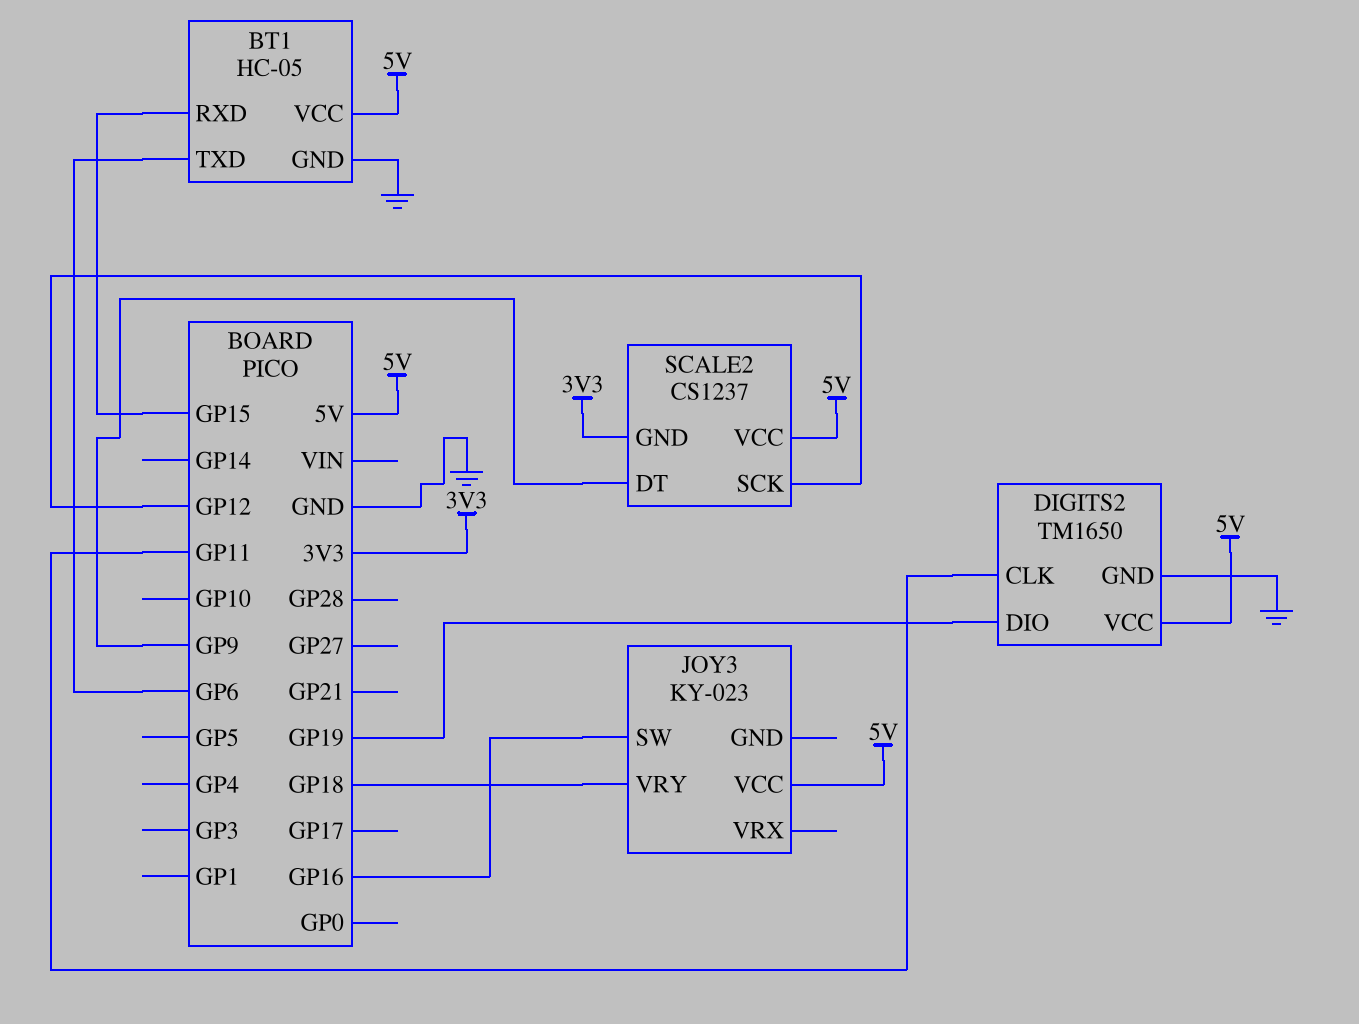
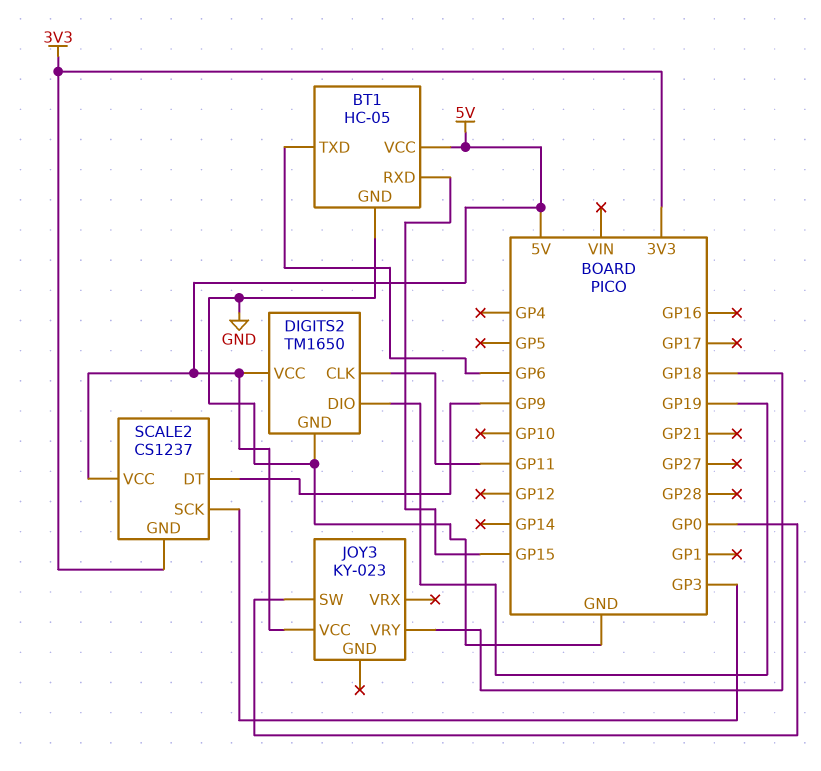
JOY3 pin SW: GP16 -> GP0
SCALE2 pin SCK: GP12 -> GP3

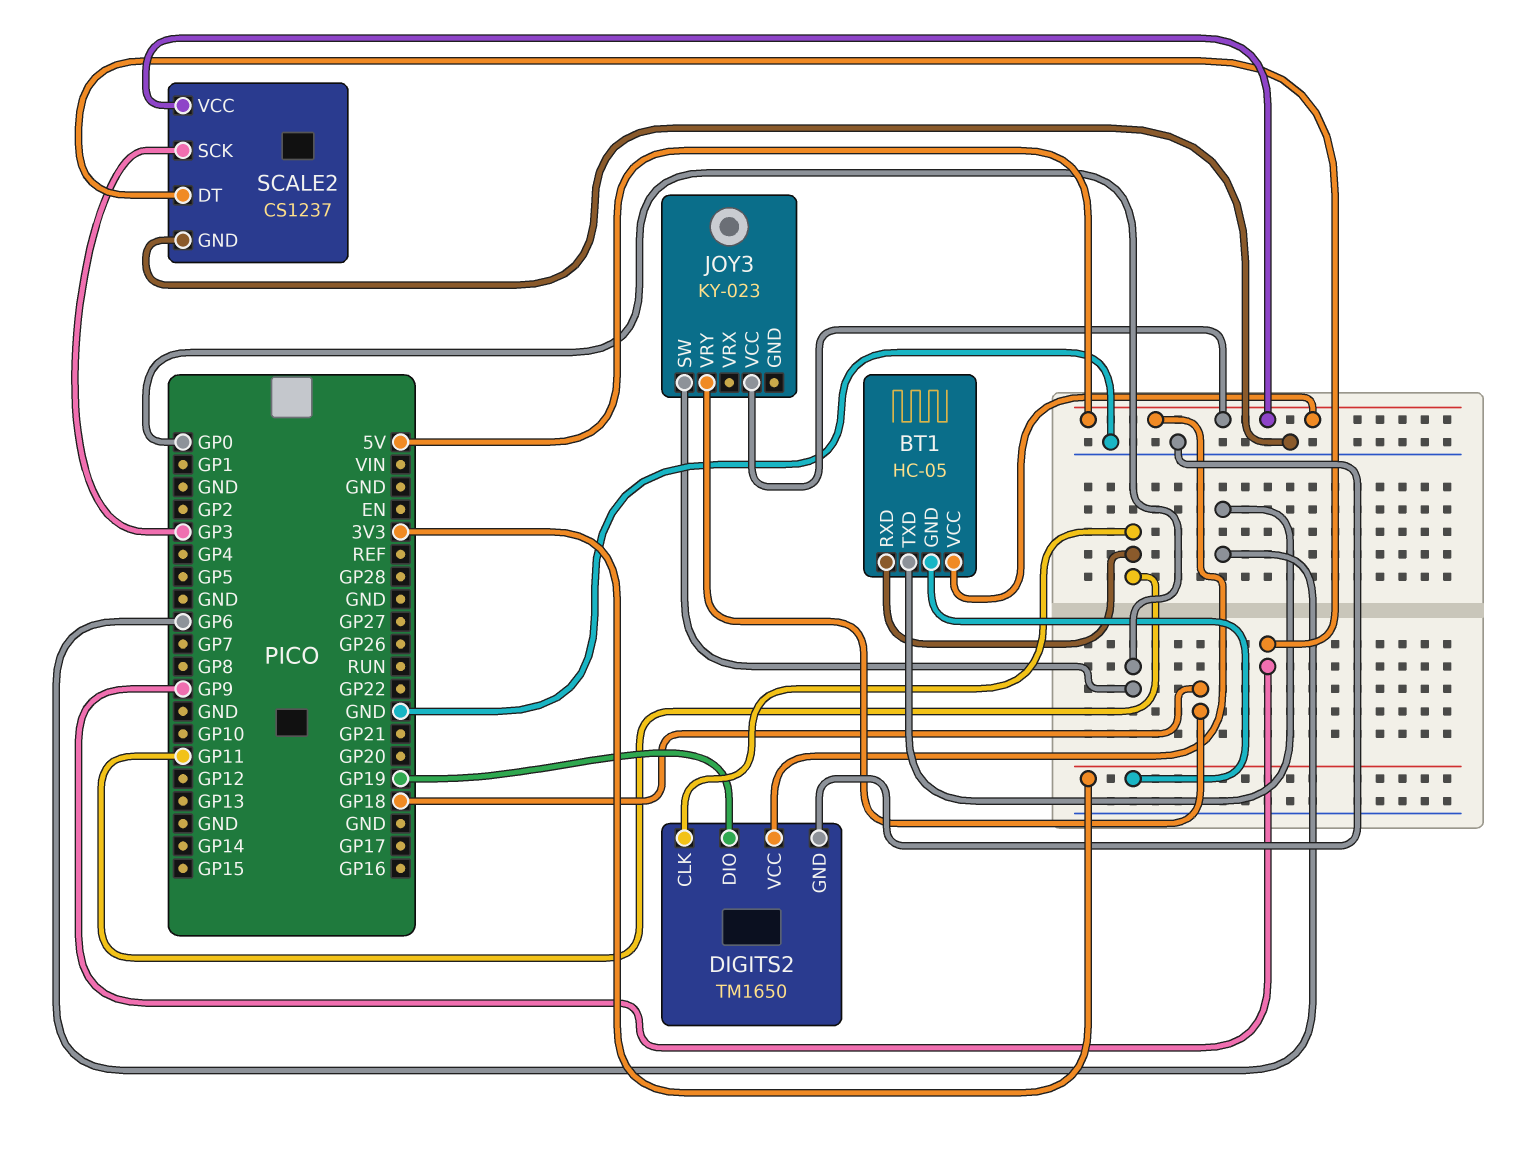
BT1 pin GND: GND -> 3V3
BT1 pin RXD: GP15 -> GP11
SCALE2 pin GND: 3V3 -> GND

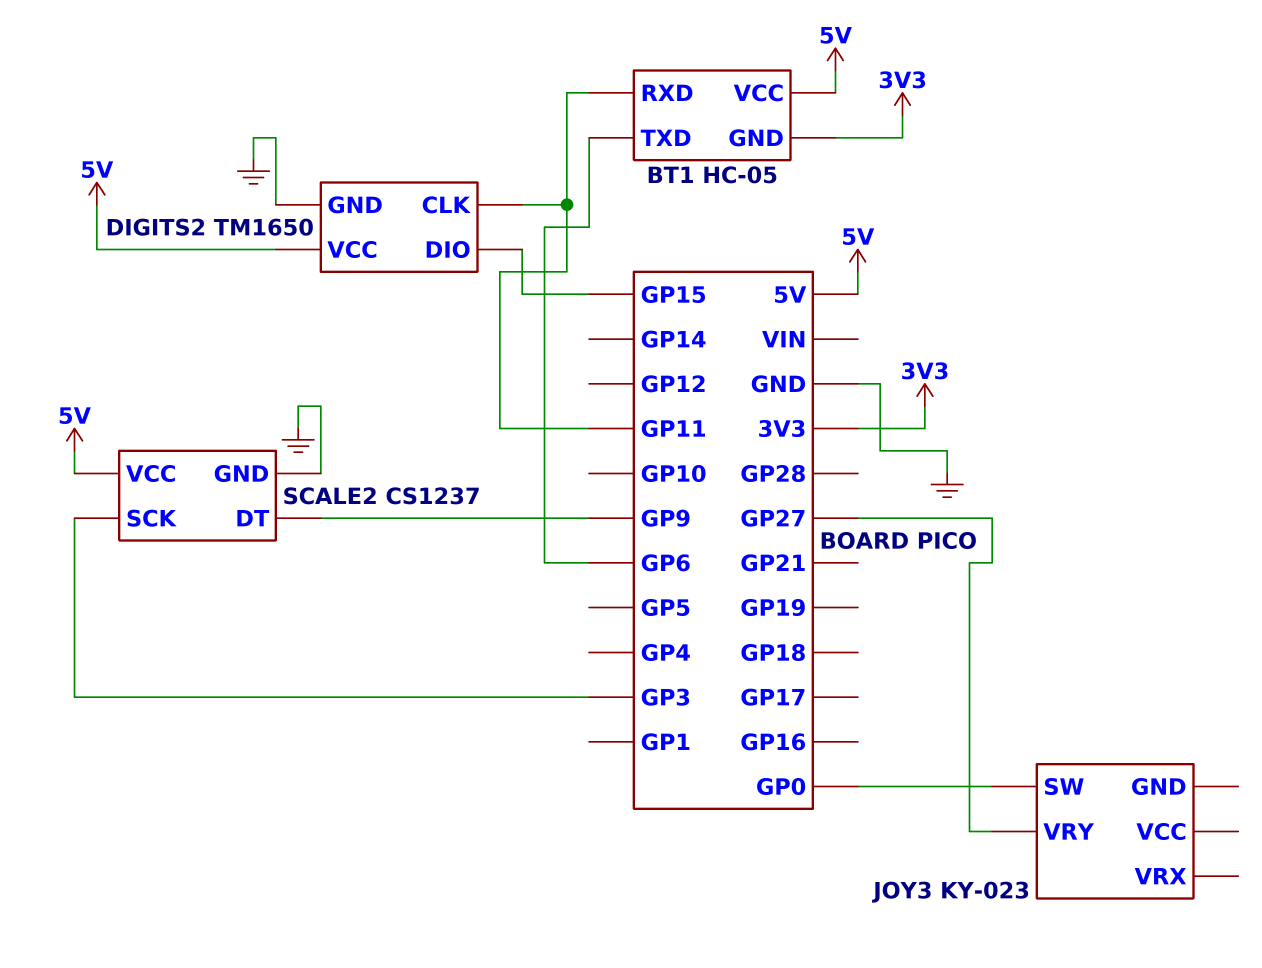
DIGITS2 pin DIO: GP19 -> GP15
JOY3 pin VCC: 5V -> none
JOY3 pin VRY: GP18 -> GP27

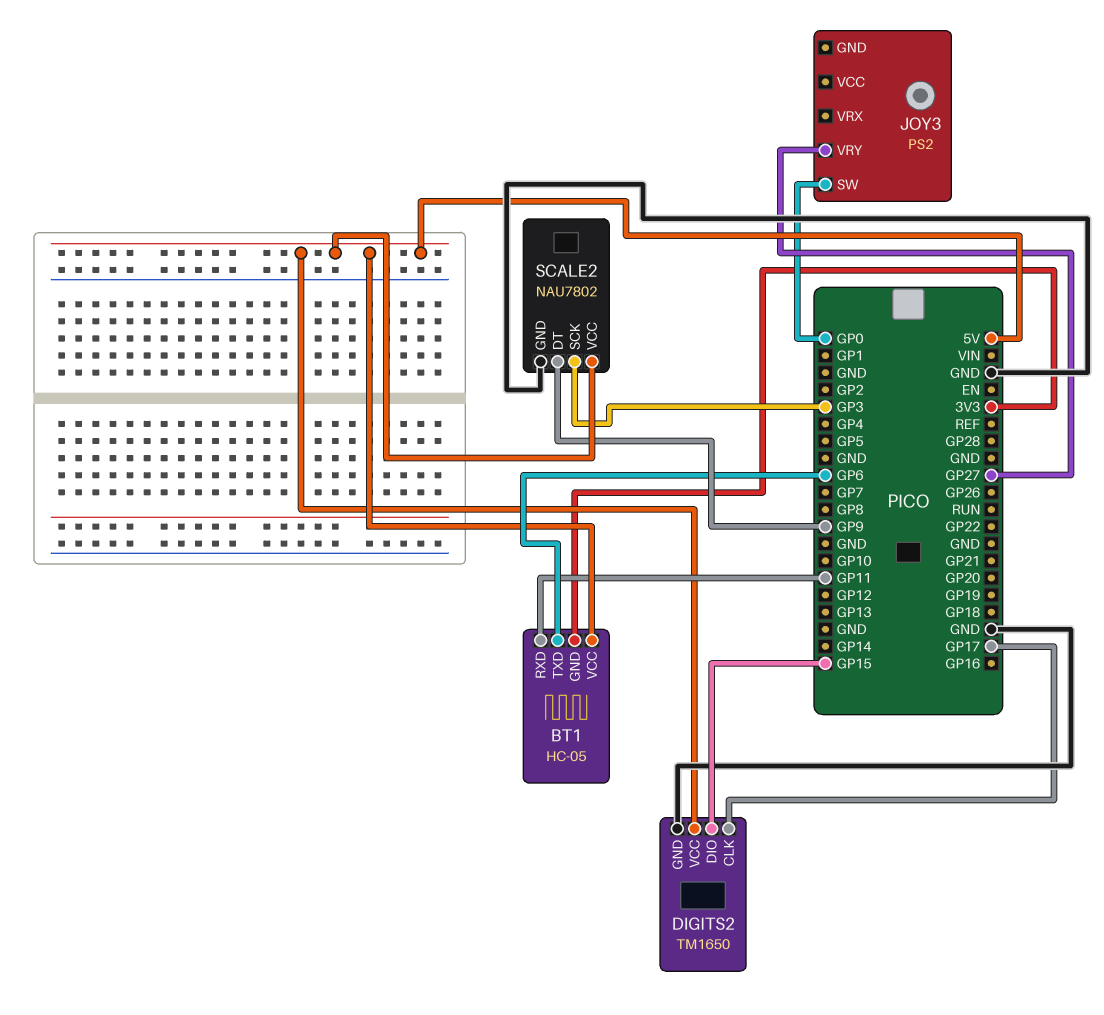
DIGITS2 pin CLK: GP11 -> GP17
JOY3: KY-023 -> PS2
SCALE2: CS1237 -> NAU7802

